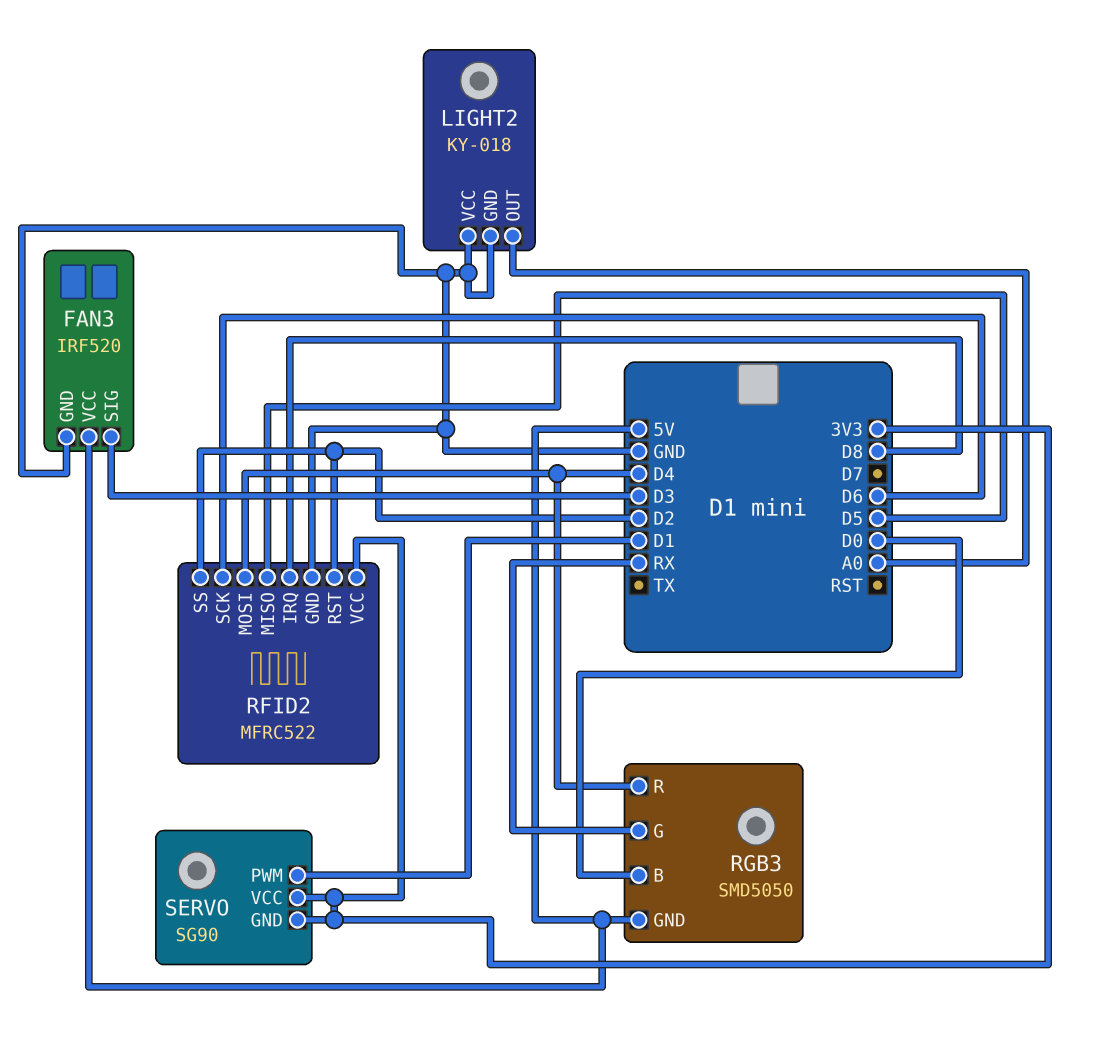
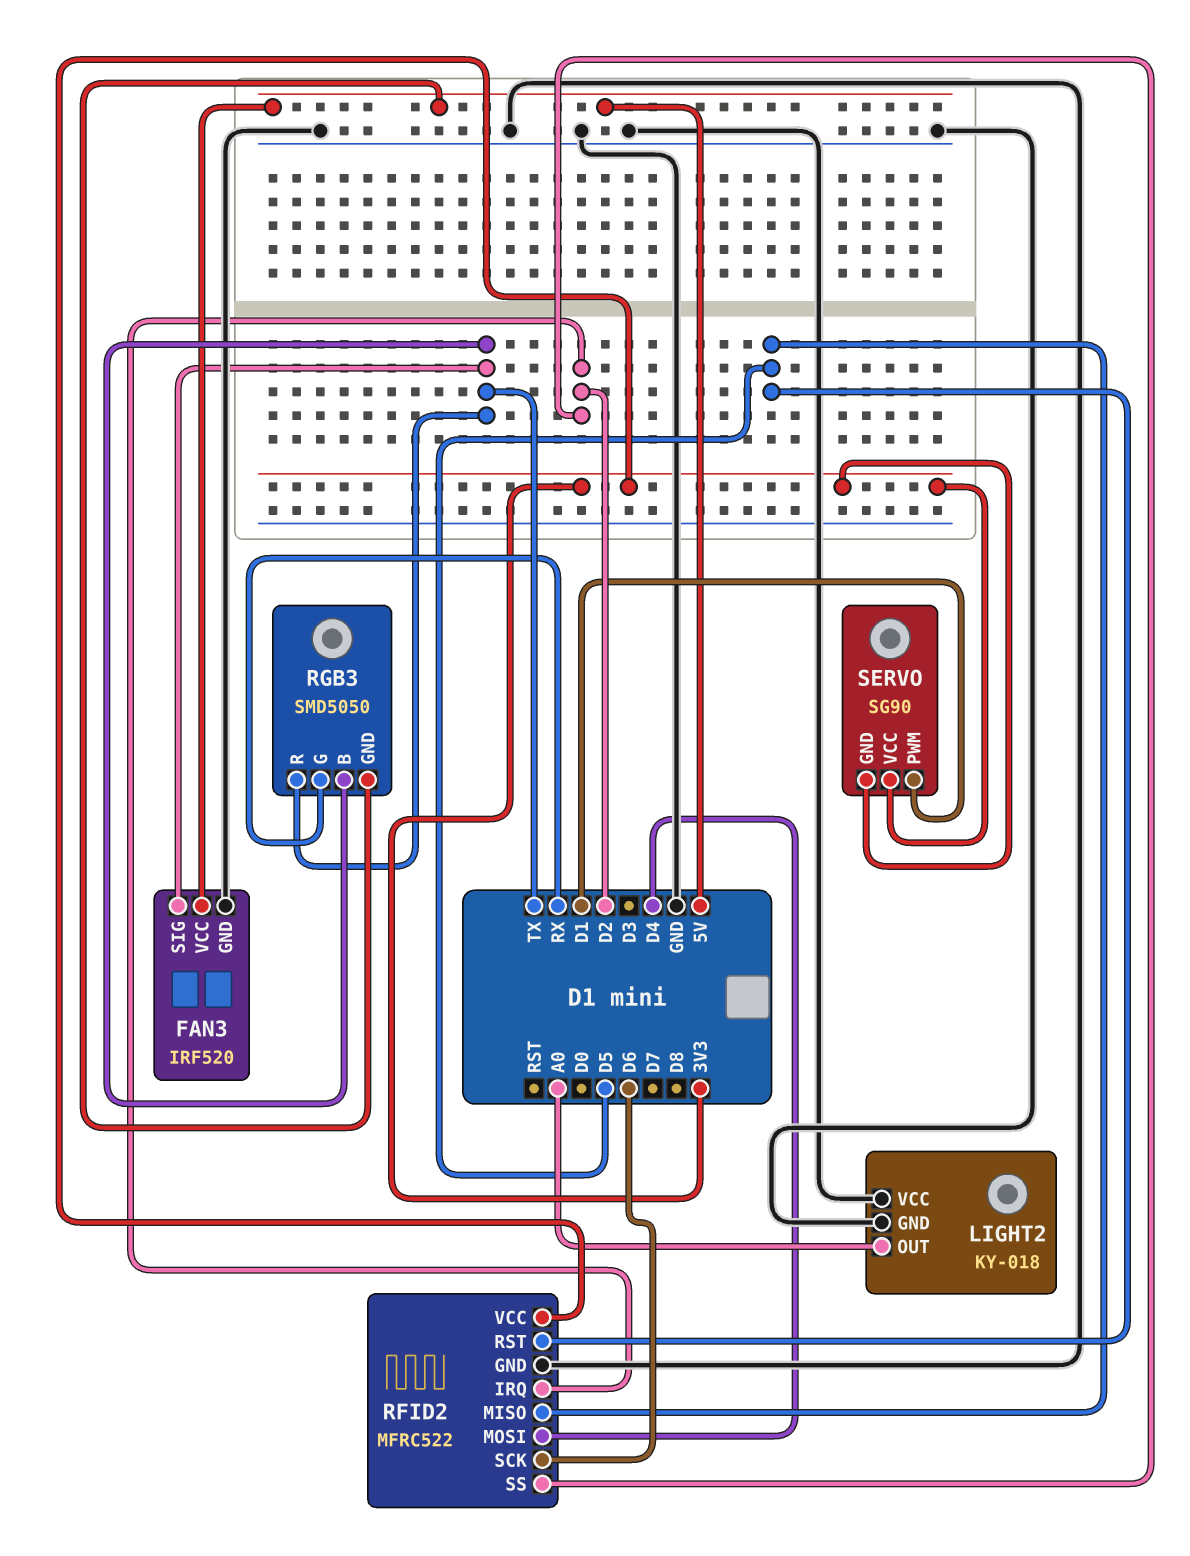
FAN3 pin SIG: D3 -> TX
RFID2 pin IRQ: D8 -> D2
RFID2 pin RST: D2 -> D5
RGB3 pin B: D0 -> TX
RGB3 pin R: D4 -> TX

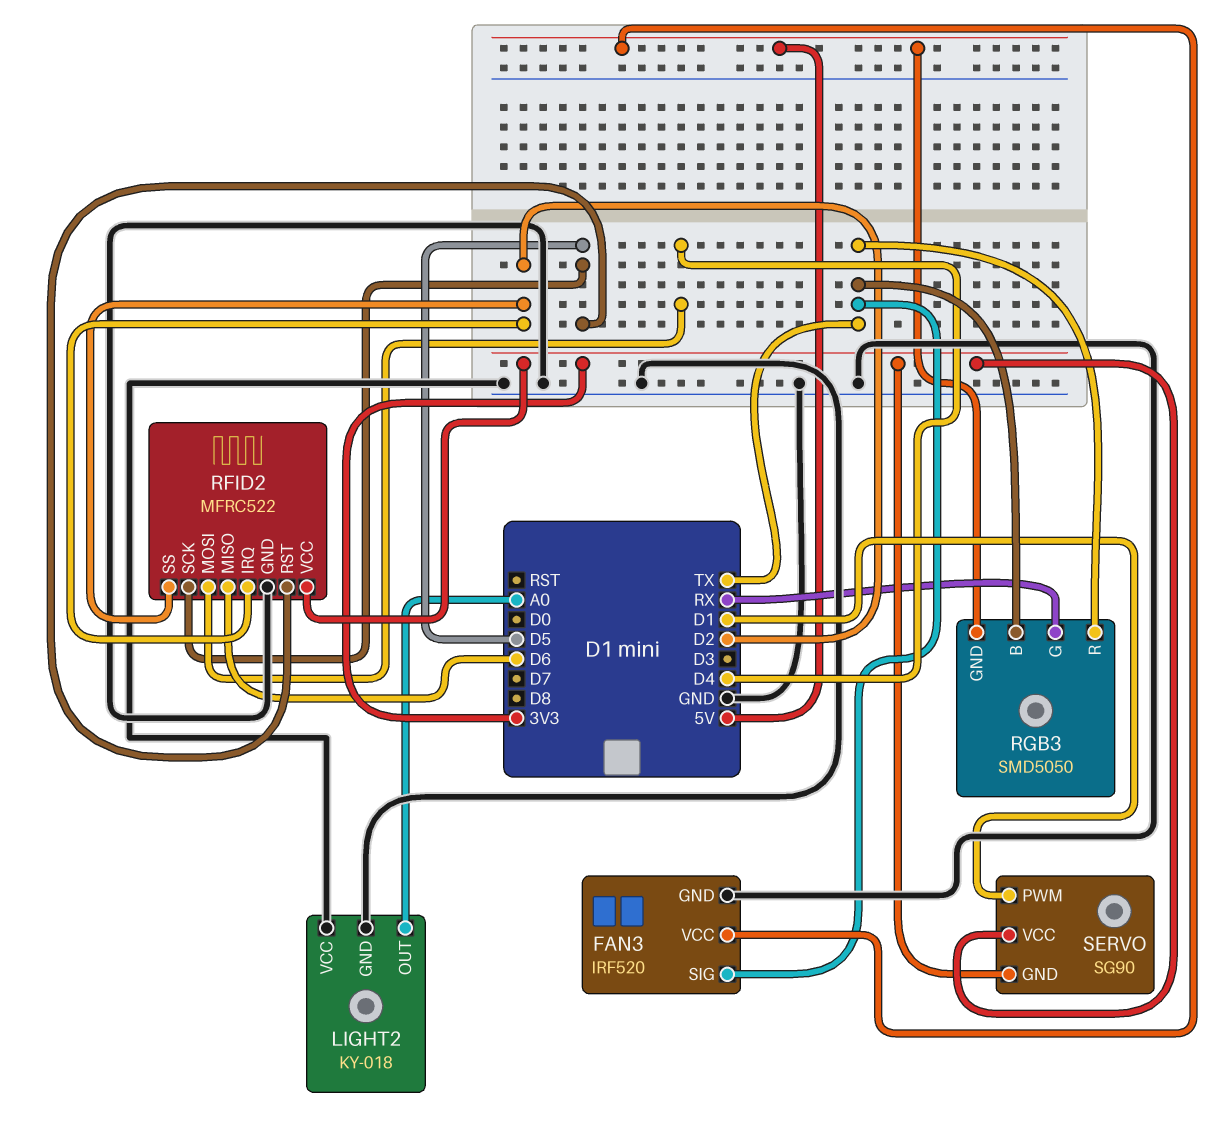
RFID2 pin MISO: D5 -> D6
RFID2 pin SCK: D6 -> D5

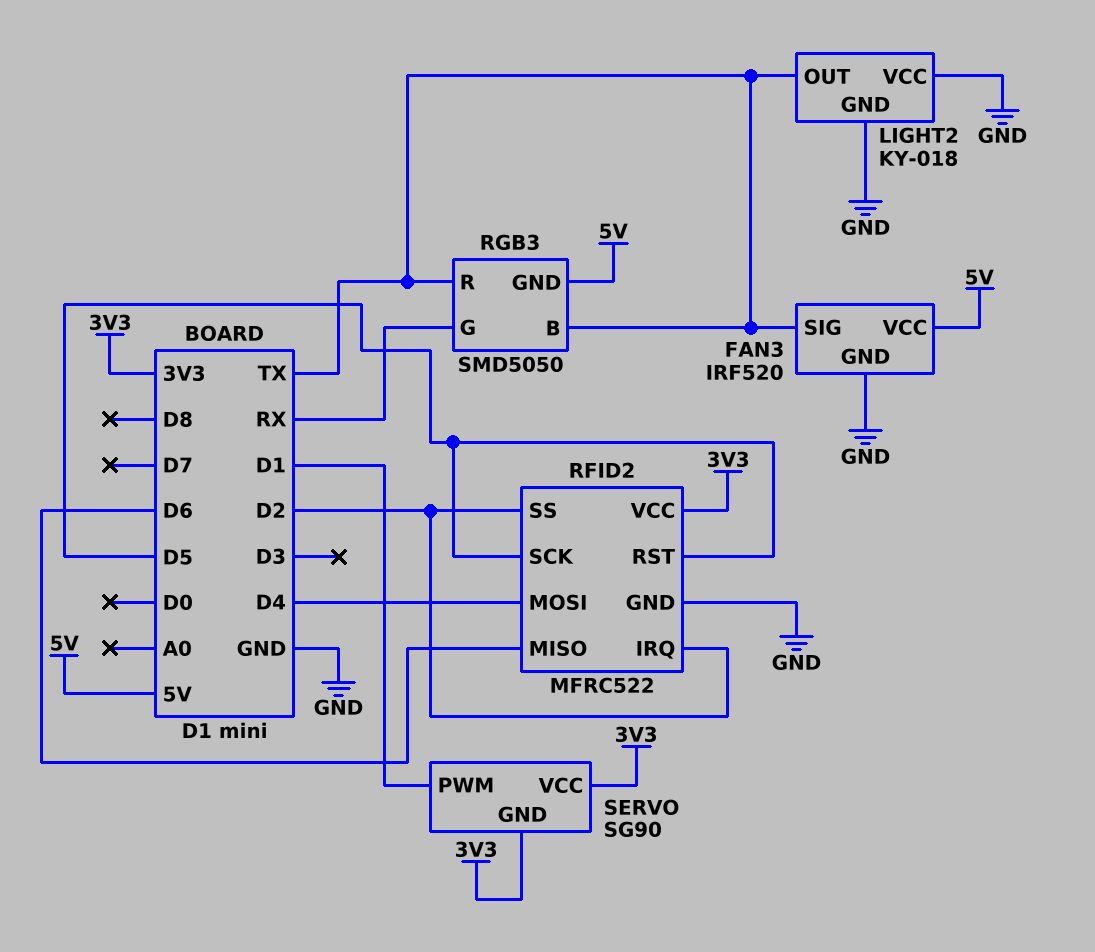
LIGHT2 pin OUT: A0 -> TX

